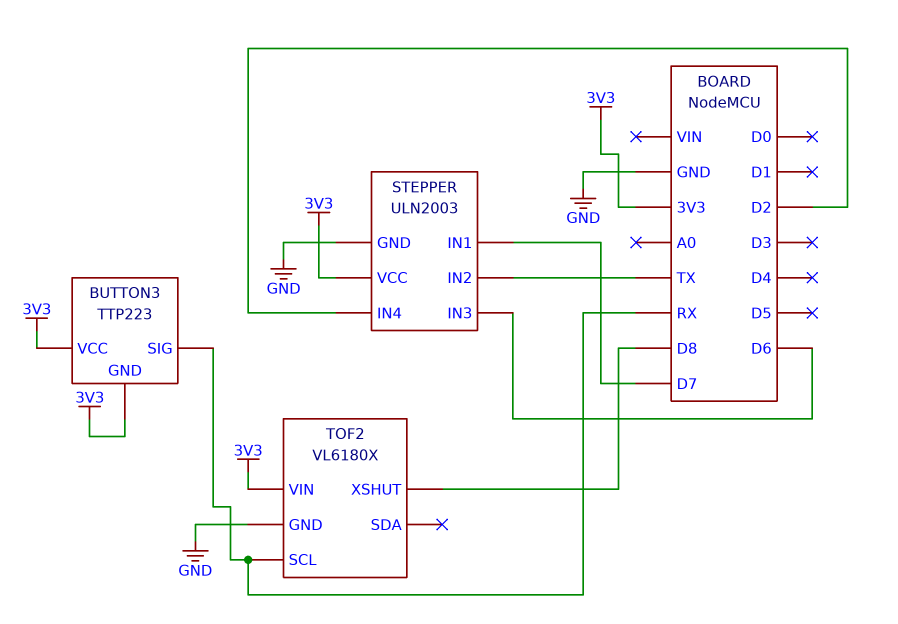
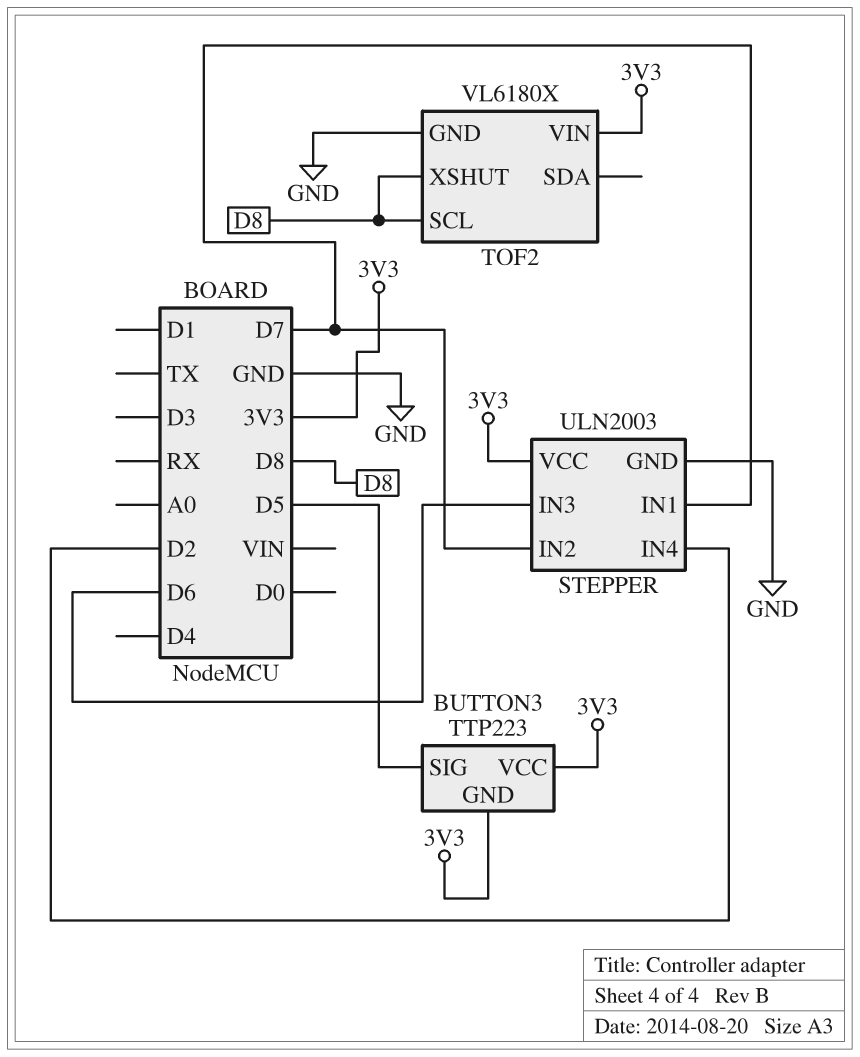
BUTTON3 pin SIG: RX -> D5
STEPPER pin IN2: TX -> D7
TOF2 pin SCL: RX -> D8

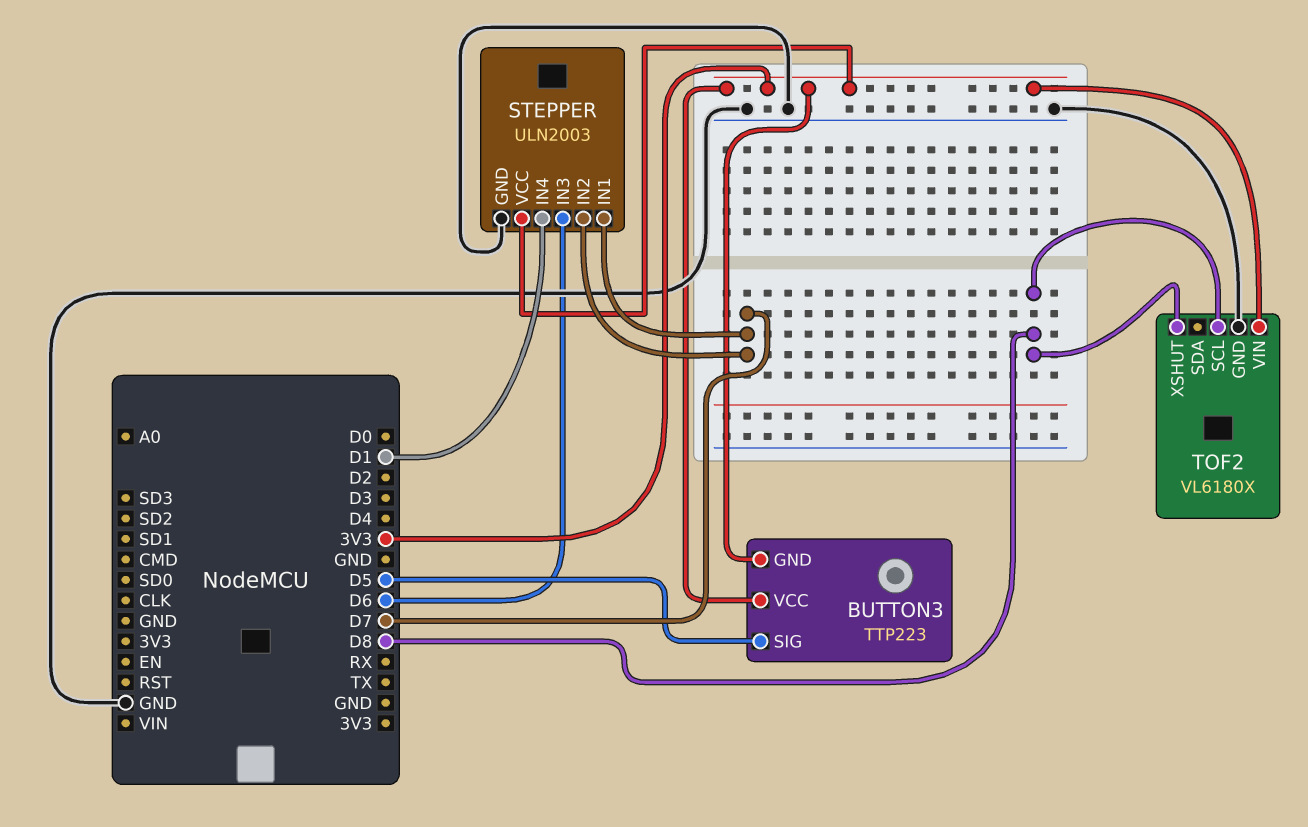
STEPPER pin IN4: D2 -> D1

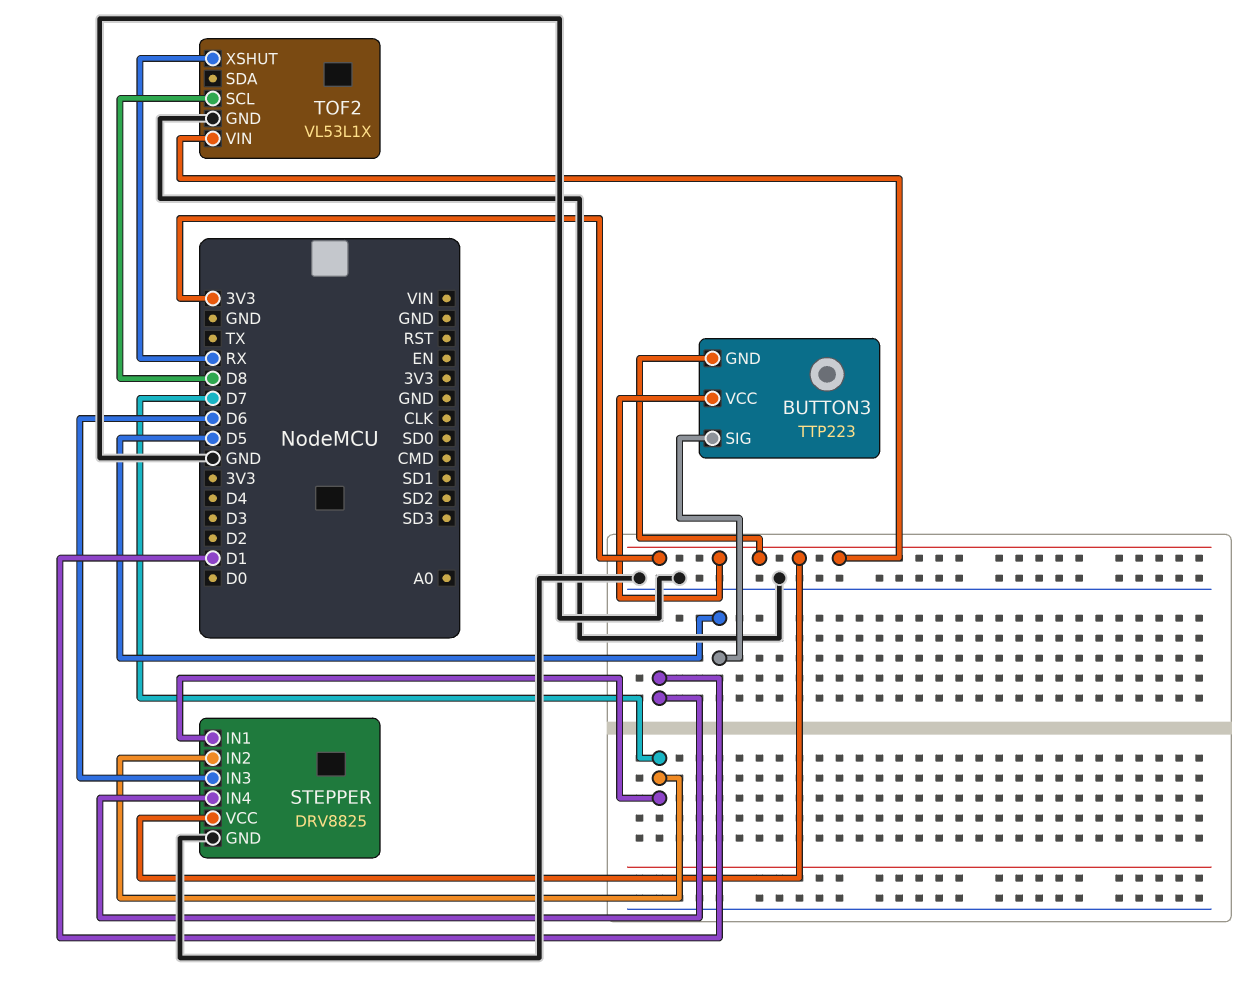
STEPPER: ULN2003 -> DRV8825
TOF2: VL6180X -> VL53L1X
TOF2 pin XSHUT: D8 -> RX

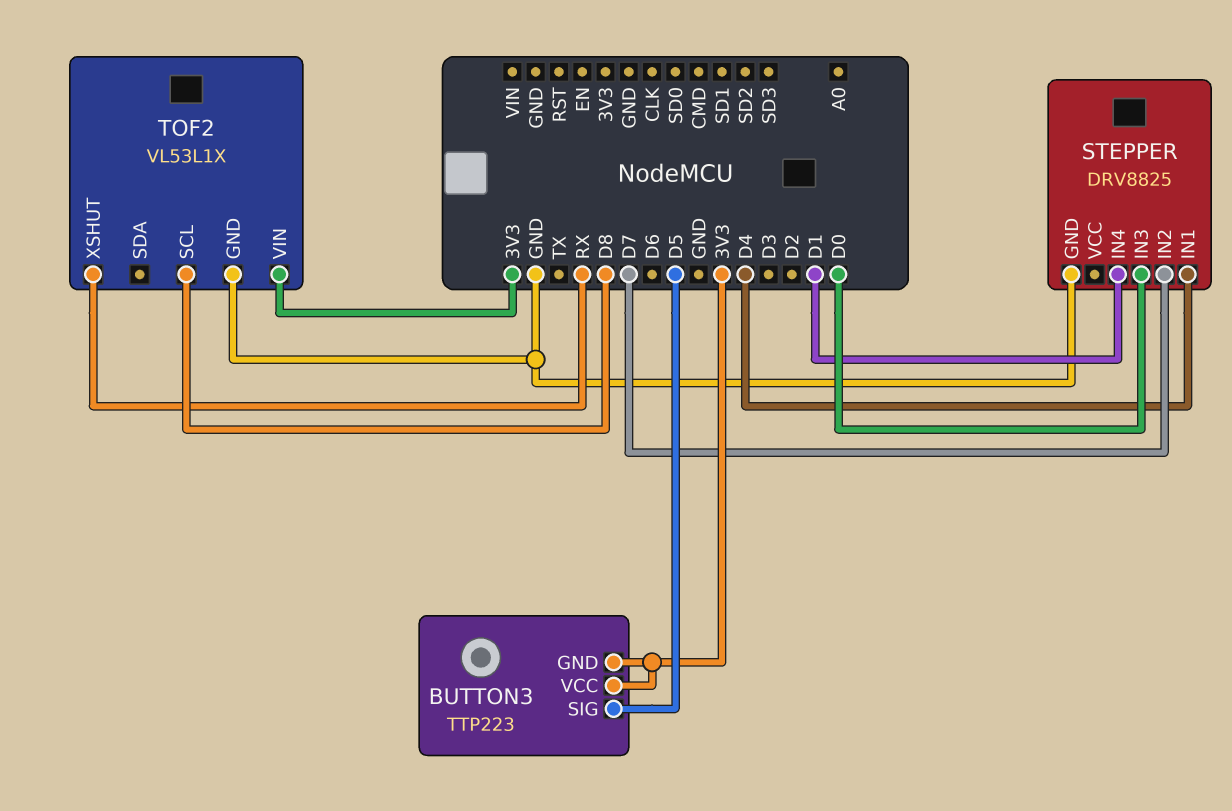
STEPPER pin IN1: D7 -> D4
STEPPER pin IN3: D6 -> D0
STEPPER pin VCC: 3V3 -> none

